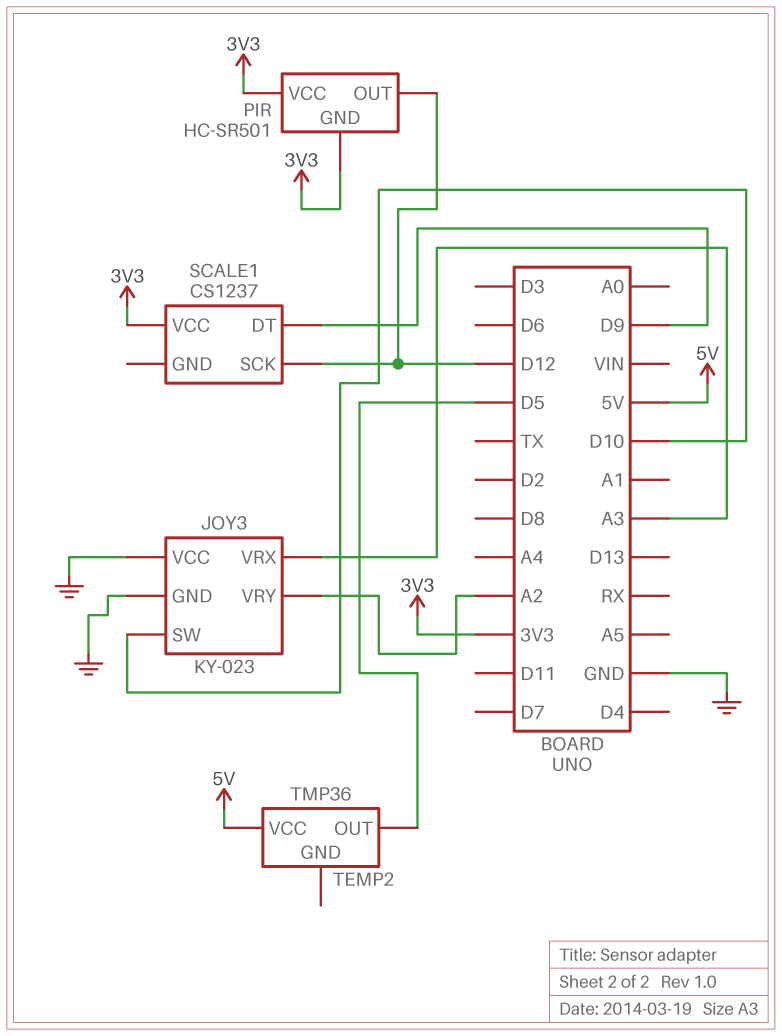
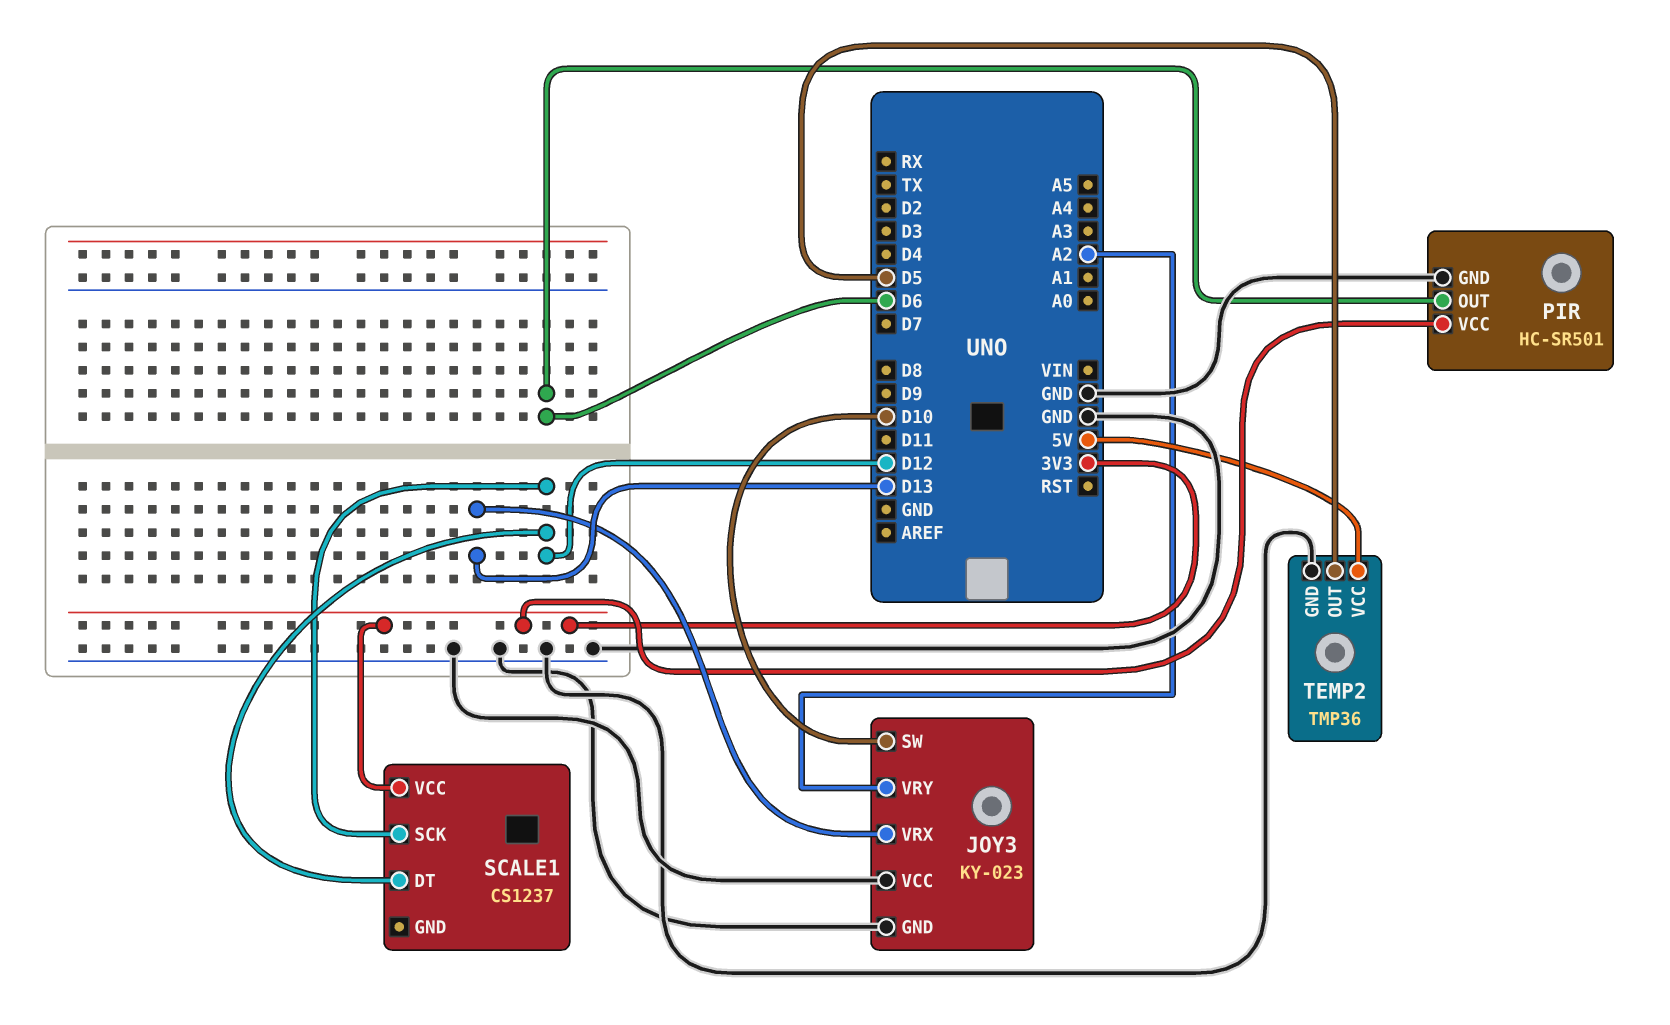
JOY3 pin VRX: A3 -> D13
PIR pin GND: 3V3 -> GND
PIR pin OUT: D12 -> D6
SCALE1 pin DT: D9 -> D12
TEMP2 pin GND: none -> GND

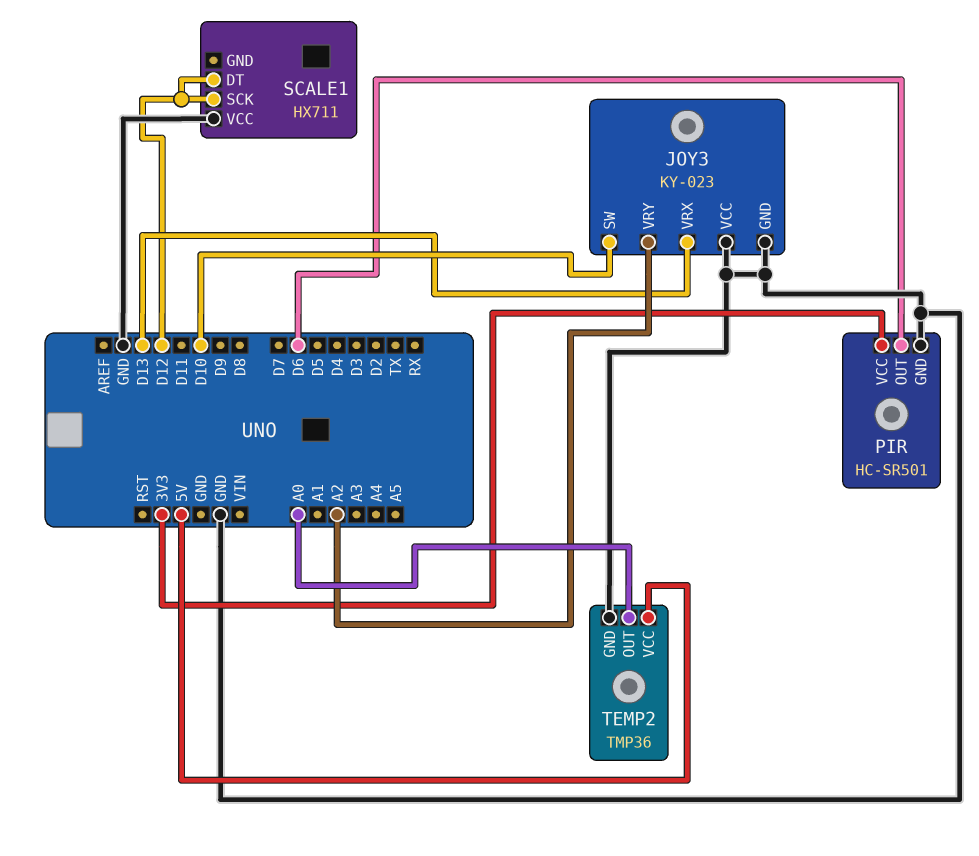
SCALE1: CS1237 -> HX711
SCALE1 pin VCC: 3V3 -> GND
TEMP2 pin OUT: D5 -> A0

